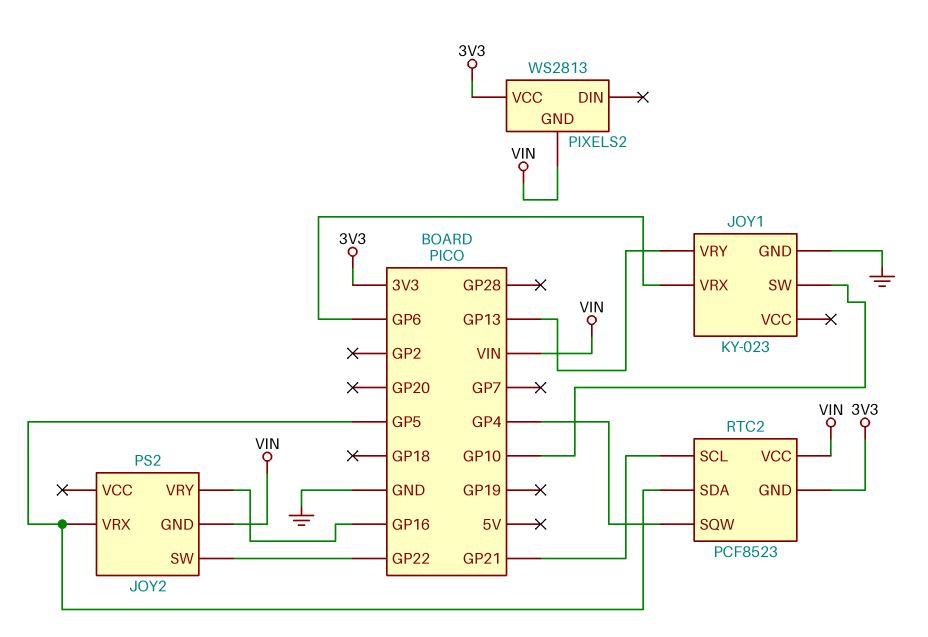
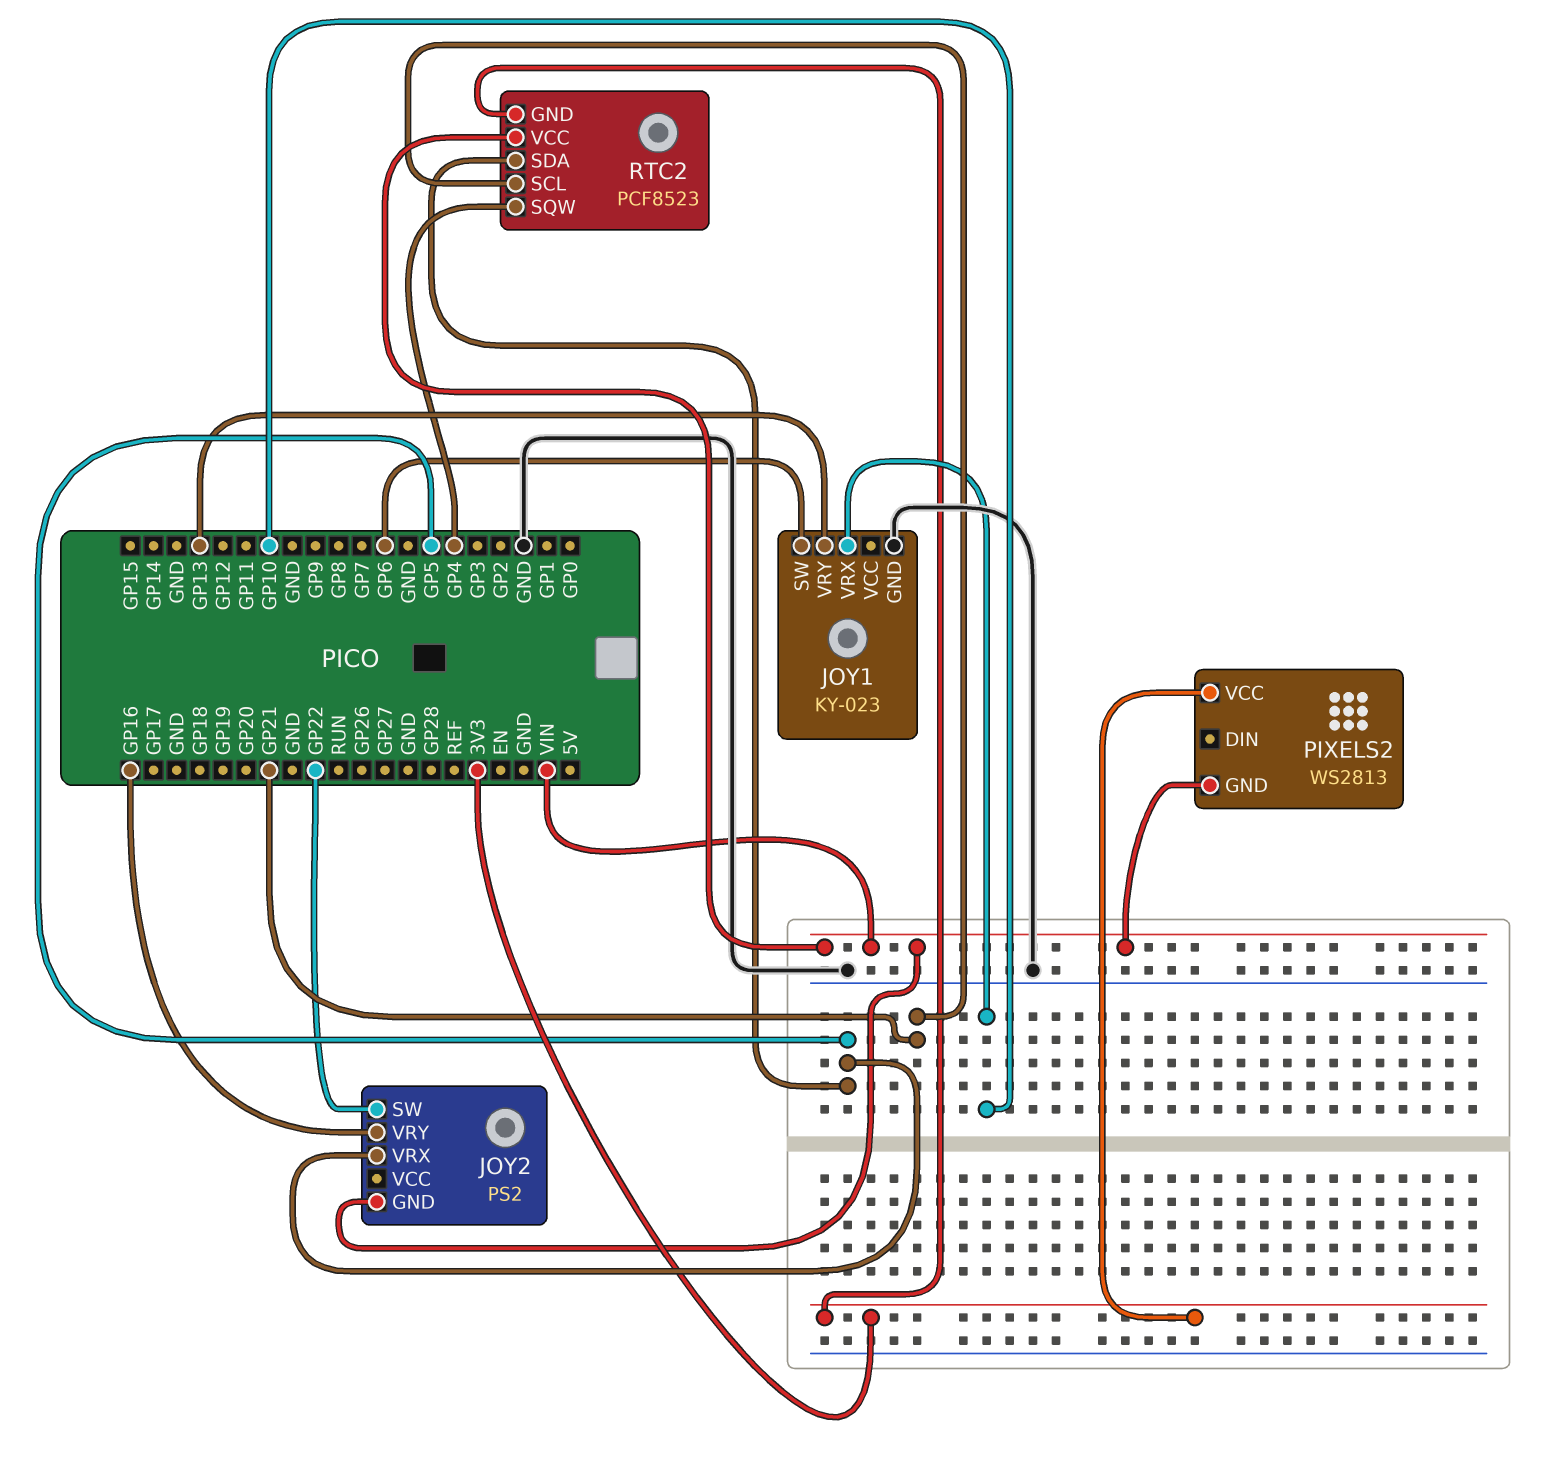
JOY1 pin SW: GP10 -> GP6
JOY1 pin VRX: GP6 -> GP10

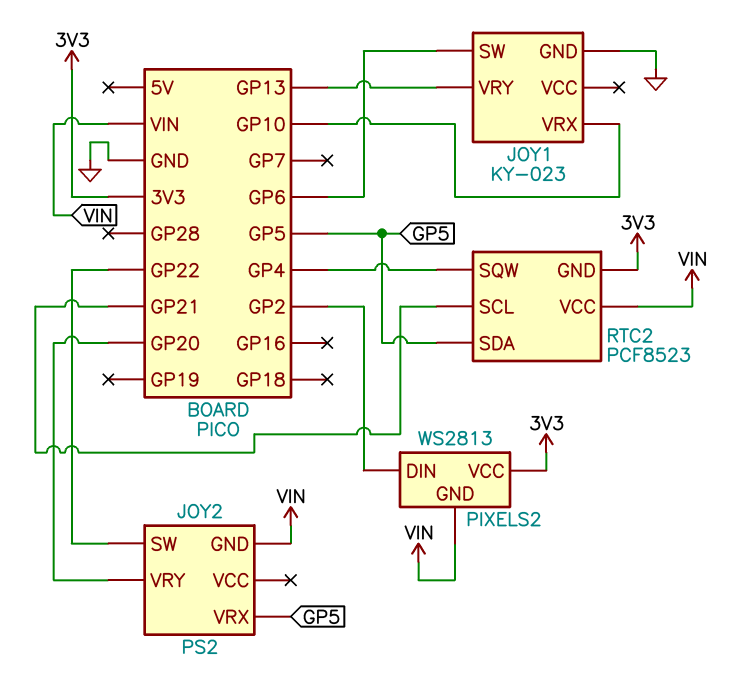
JOY2 pin VRY: GP16 -> GP20
PIXELS2 pin DIN: none -> GP2

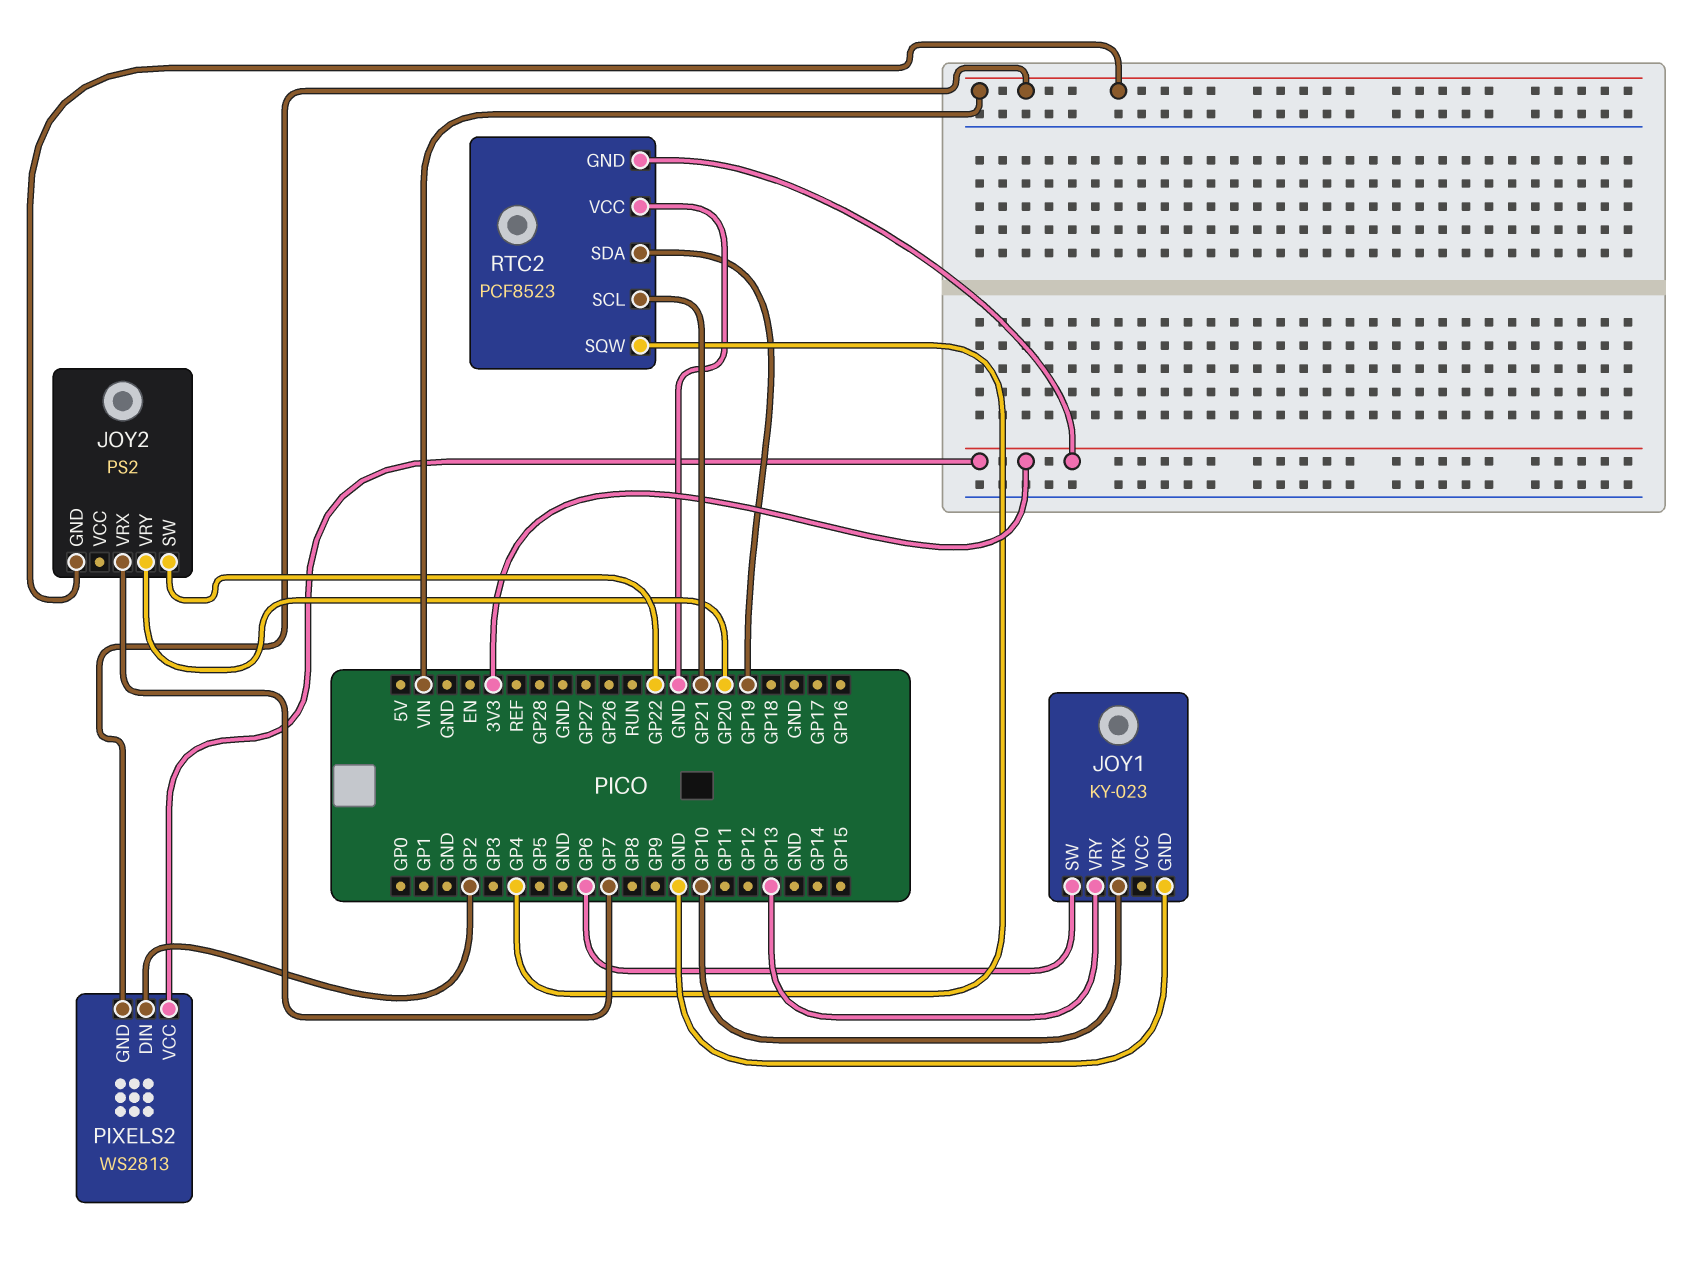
JOY2 pin VRX: GP5 -> GP7
RTC2 pin SDA: GP5 -> GP19
RTC2 pin VCC: VIN -> GND

